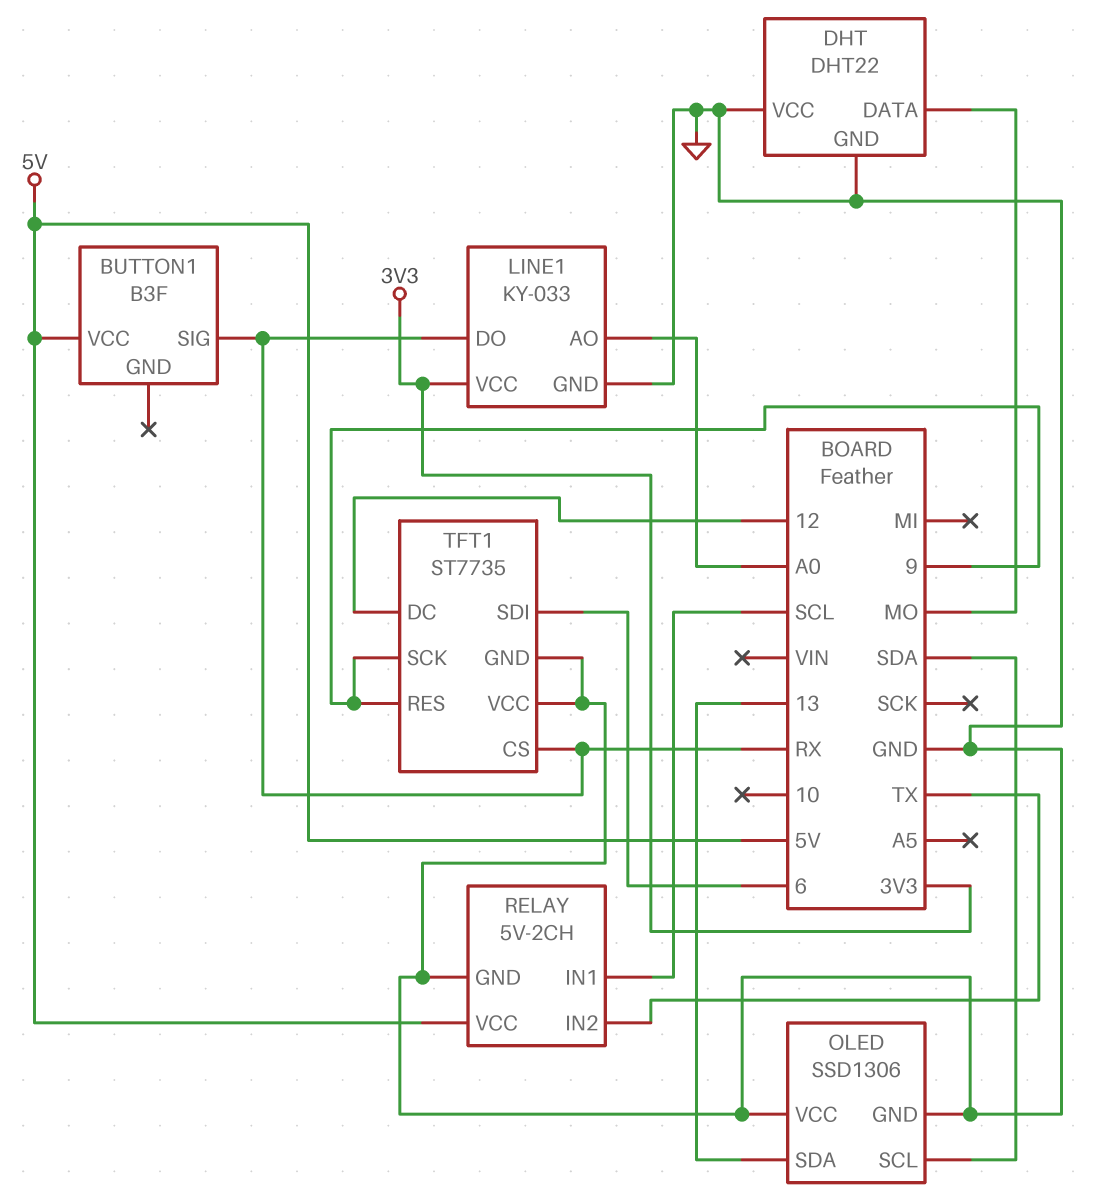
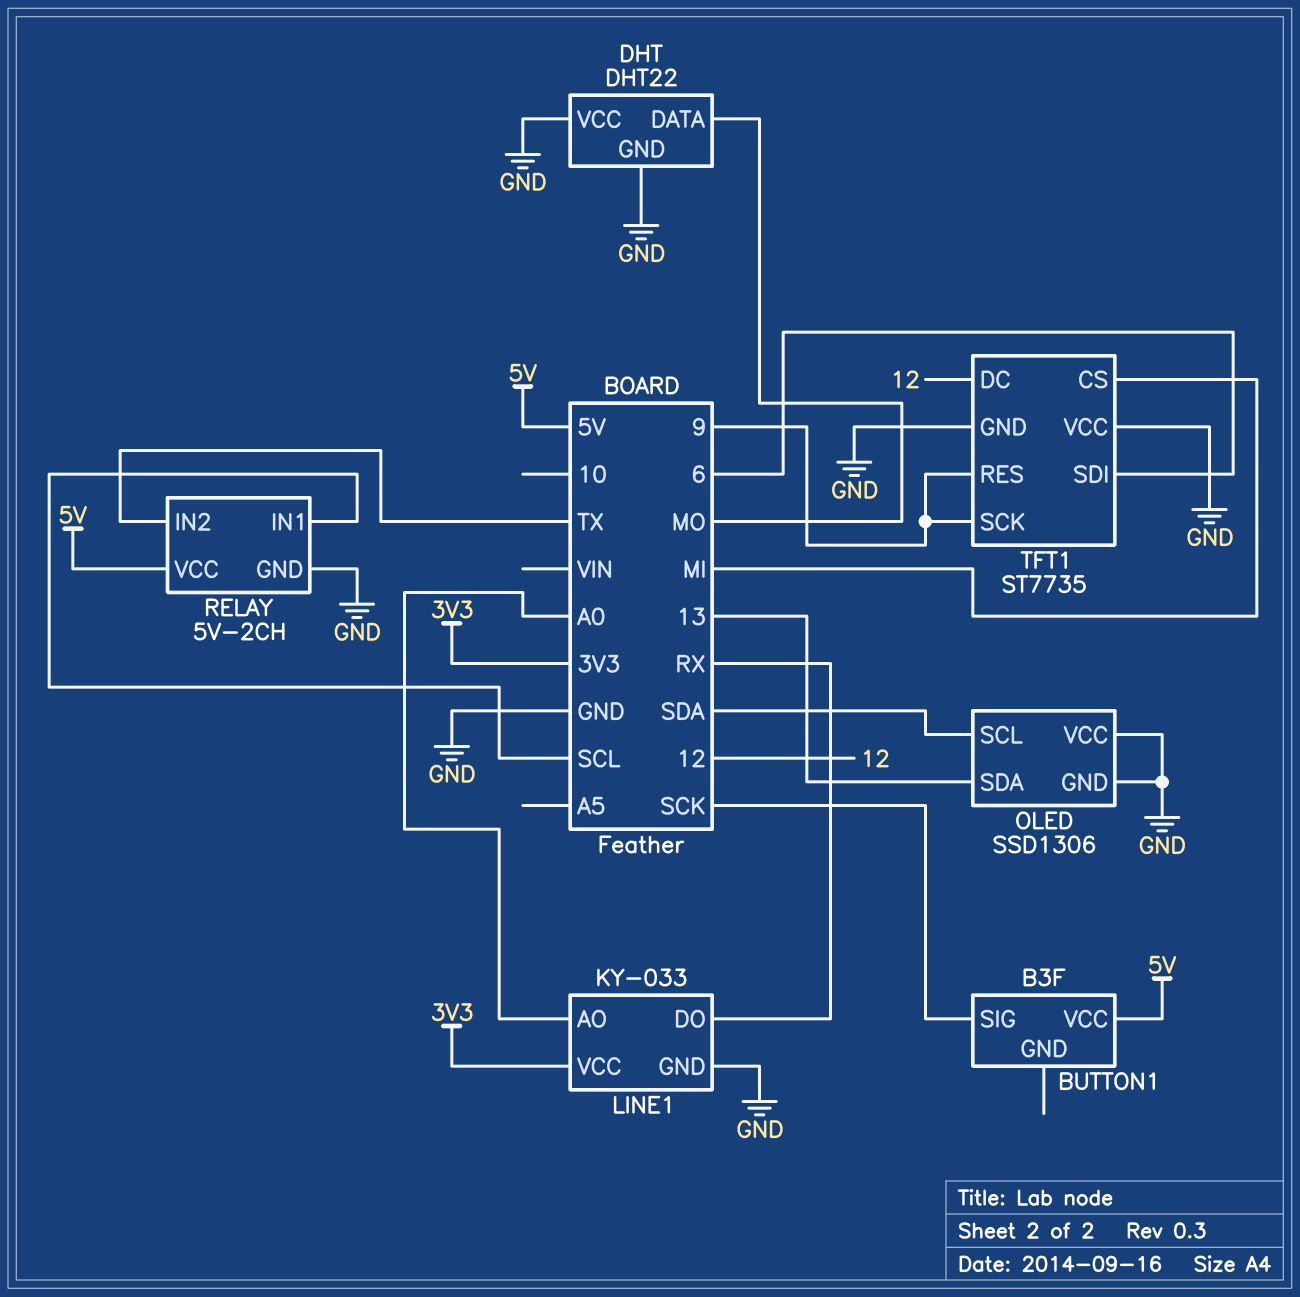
BUTTON1 pin SIG: RX -> SCK
TFT1 pin CS: RX -> MI

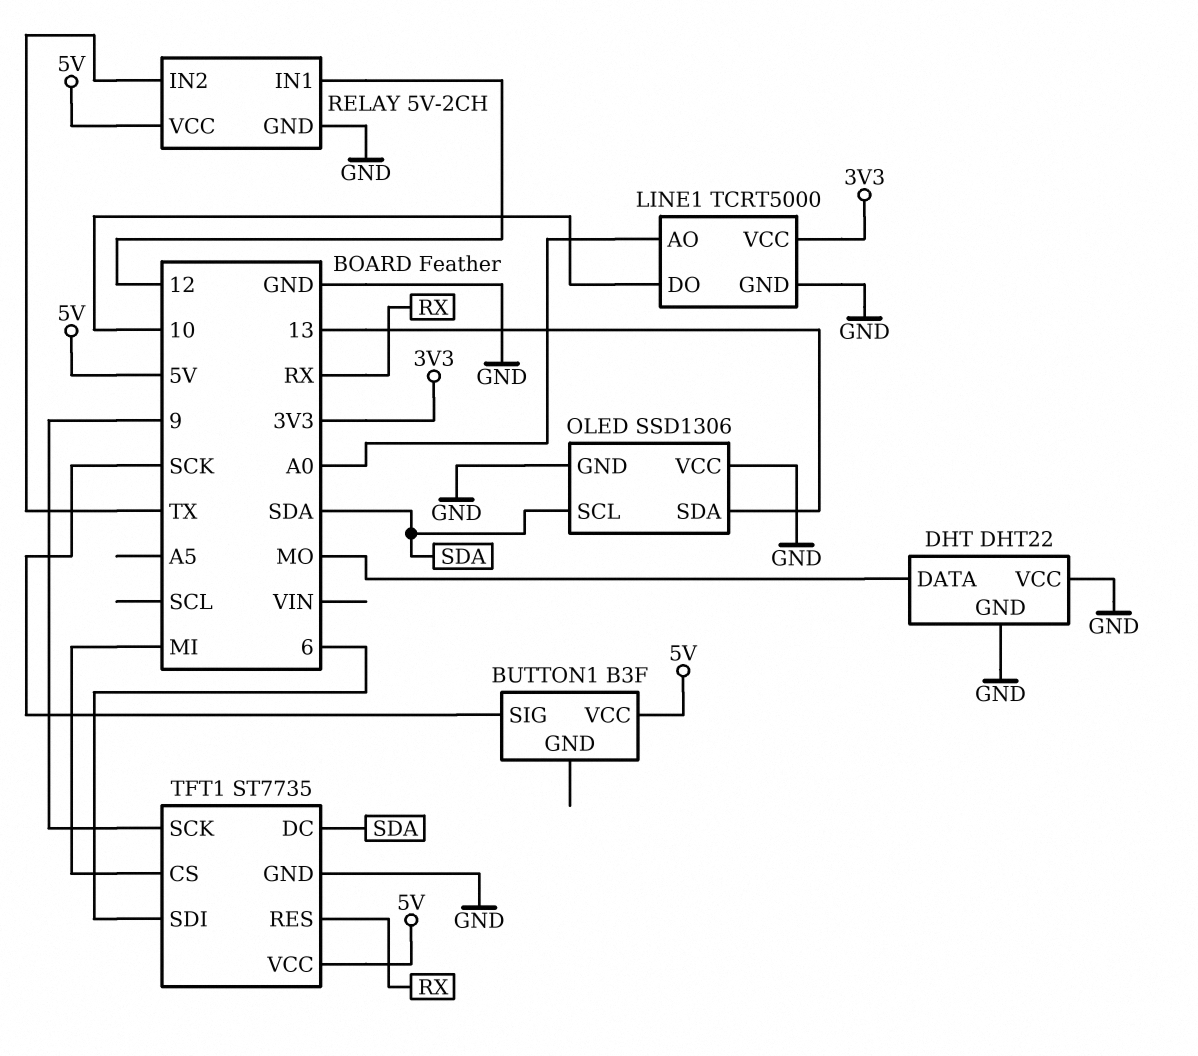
LINE1: KY-033 -> TCRT5000
LINE1 pin DO: RX -> 10
RELAY pin IN1: SCL -> 12
TFT1 pin DC: 12 -> SDA
TFT1 pin RES: 9 -> RX
TFT1 pin VCC: GND -> 5V

